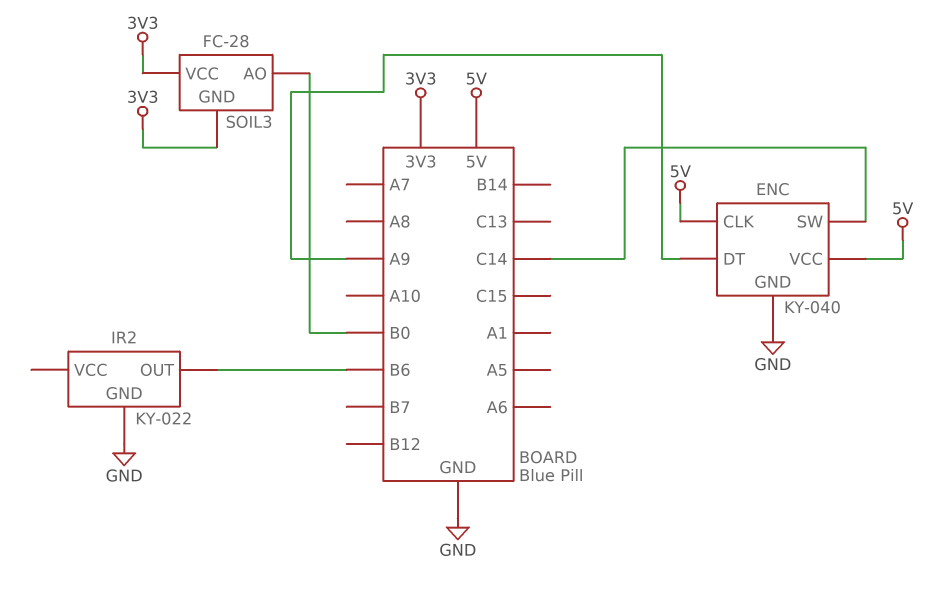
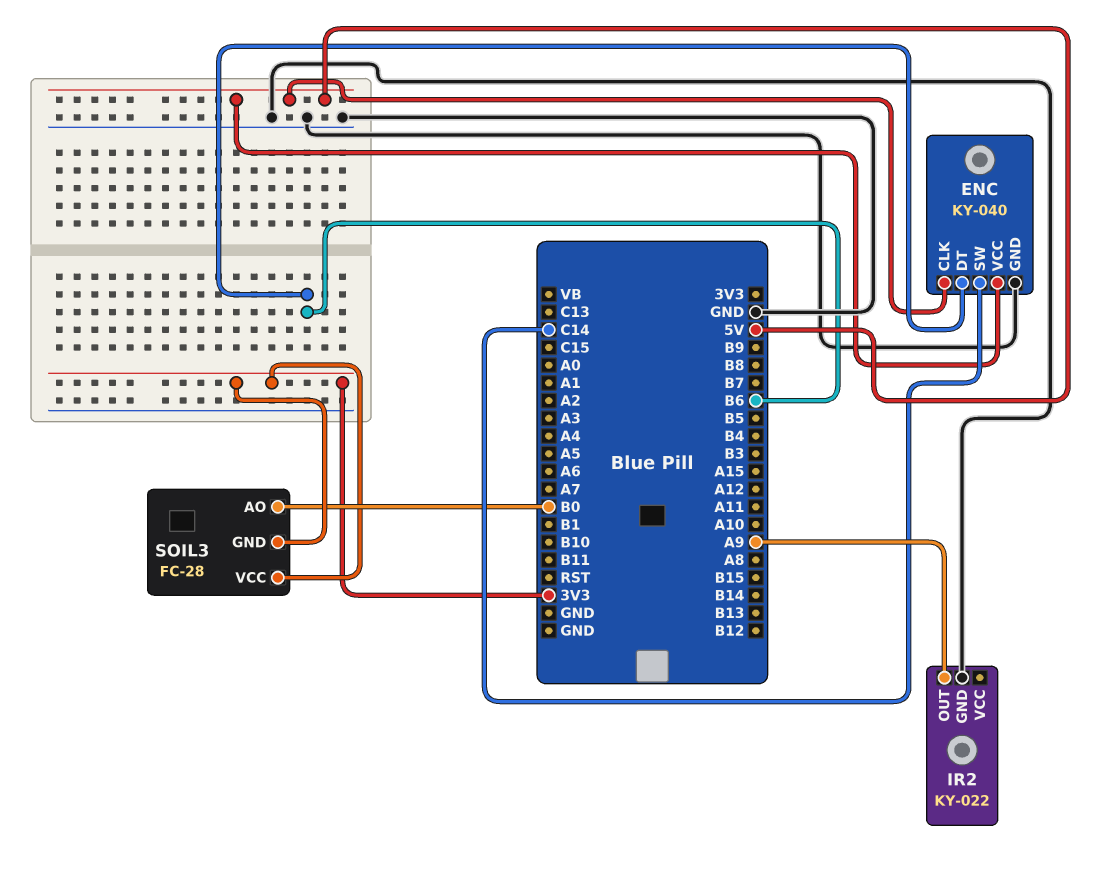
ENC pin DT: A9 -> B6
IR2 pin OUT: B6 -> A9

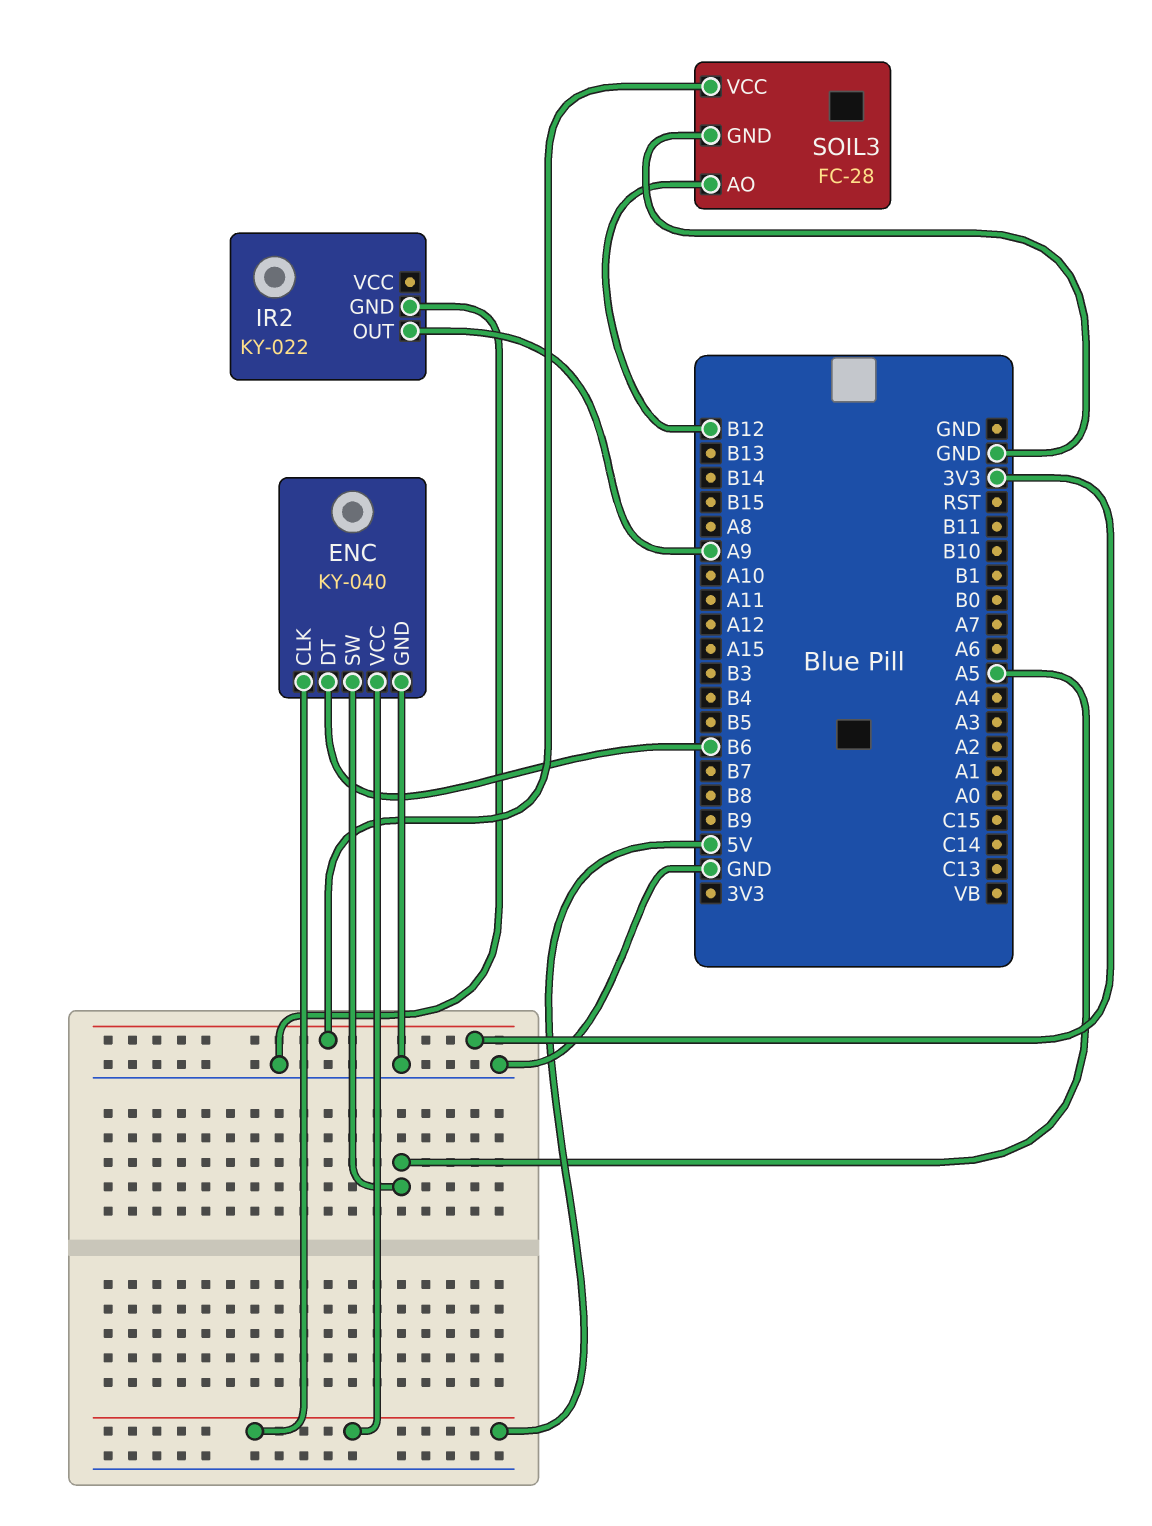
ENC pin SW: C14 -> A5
SOIL3 pin AO: B0 -> B12
SOIL3 pin GND: 3V3 -> GND

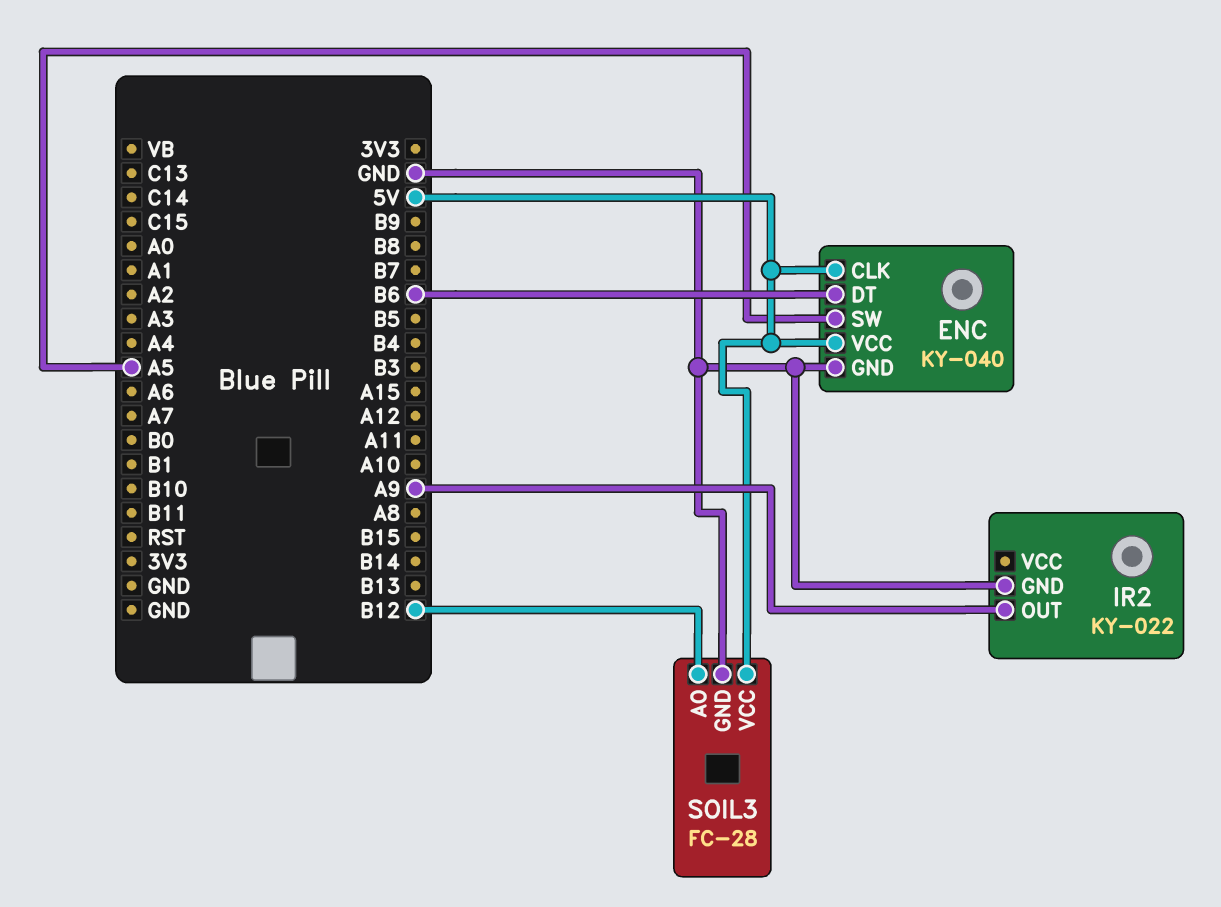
SOIL3 pin VCC: 3V3 -> 5V

